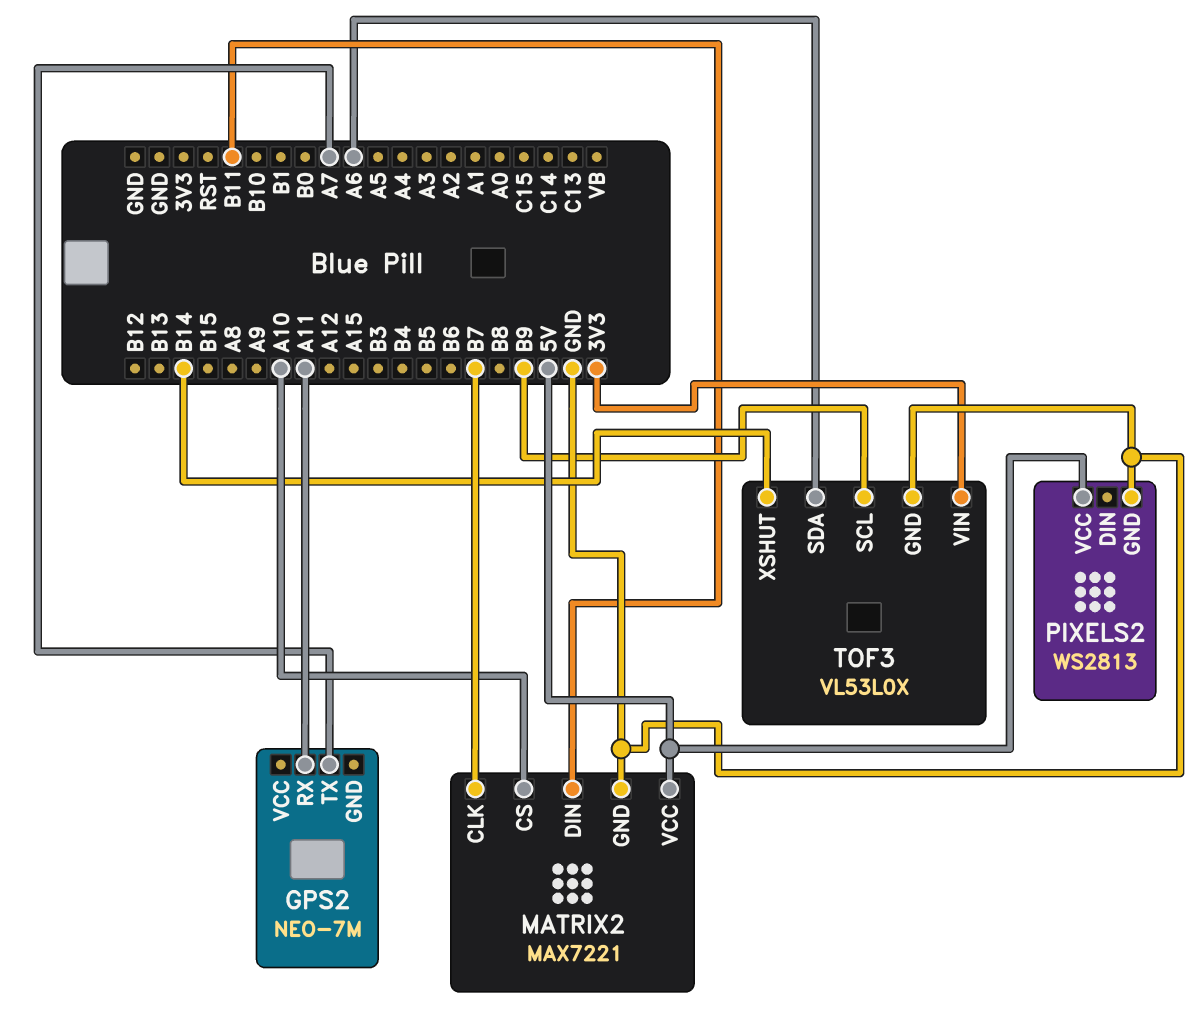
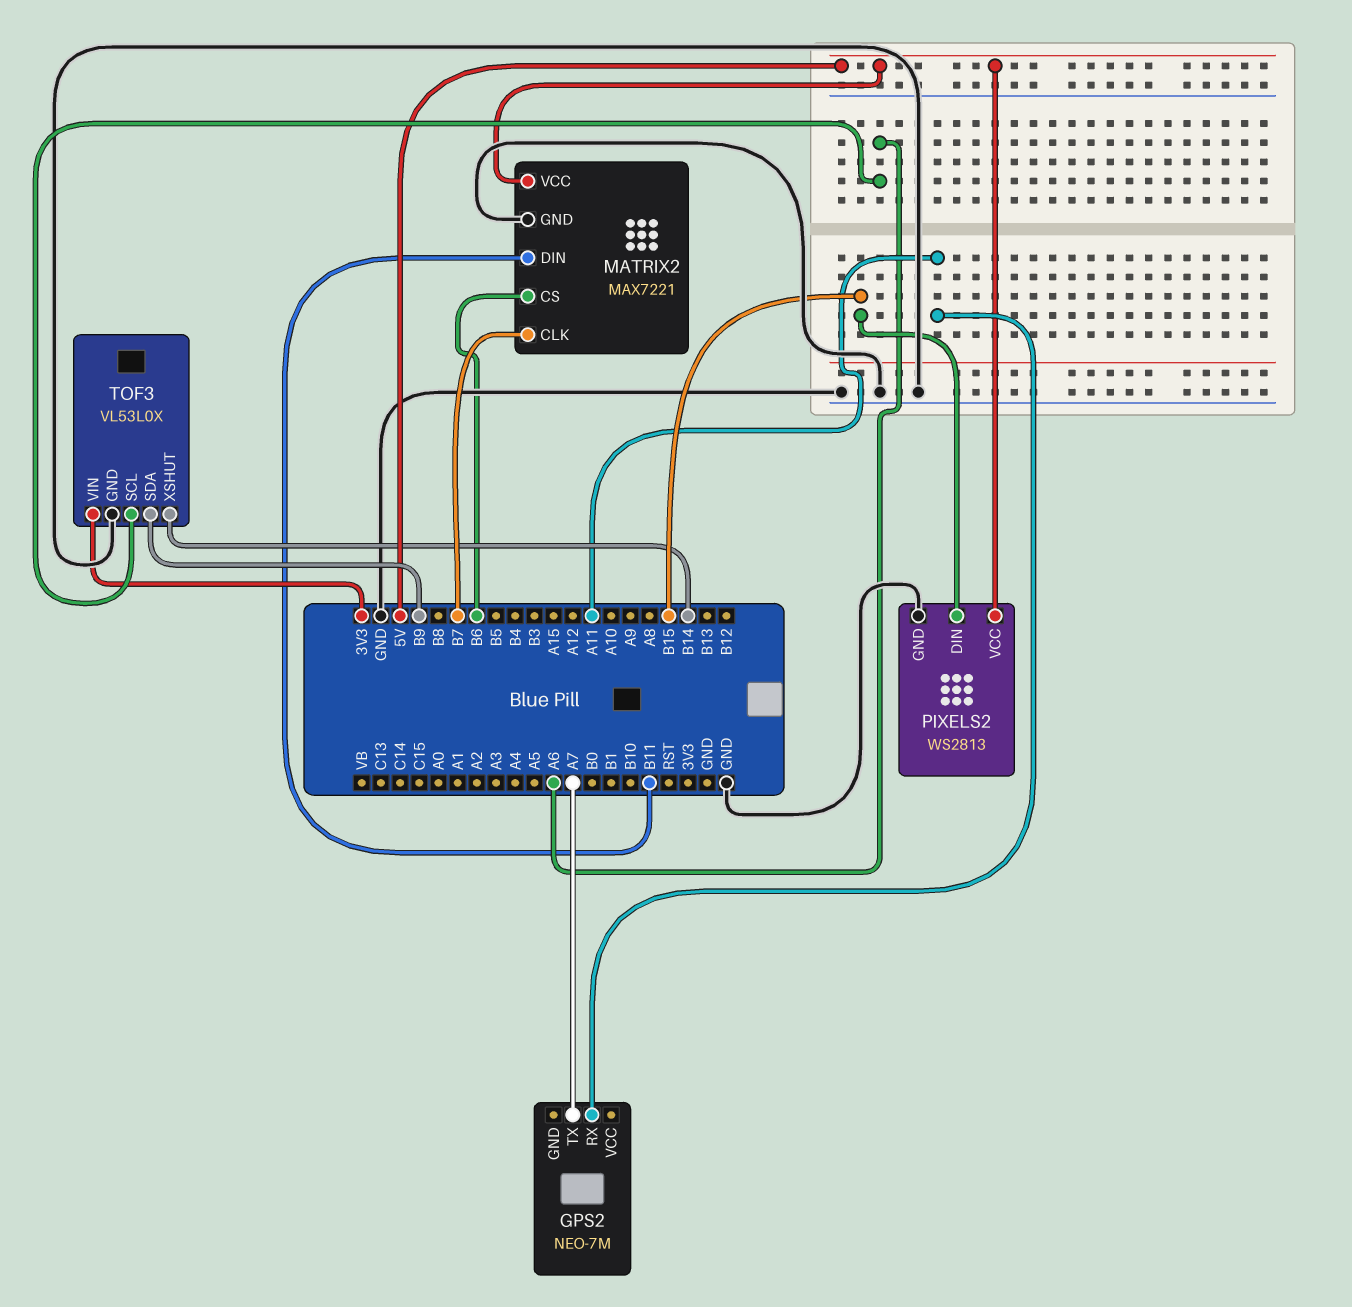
MATRIX2 pin CS: A10 -> B6
PIXELS2 pin DIN: none -> B15
TOF3 pin SCL: B9 -> A6
TOF3 pin SDA: A6 -> B9

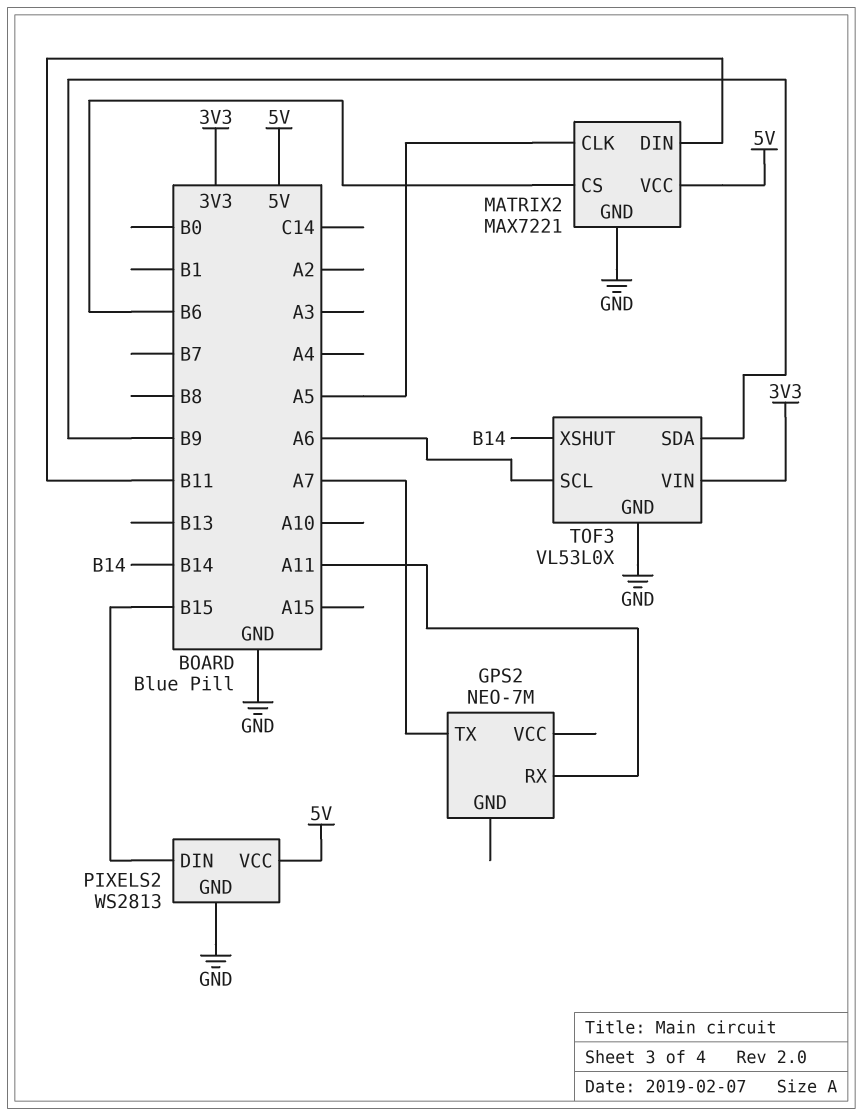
MATRIX2 pin CLK: B7 -> A5

